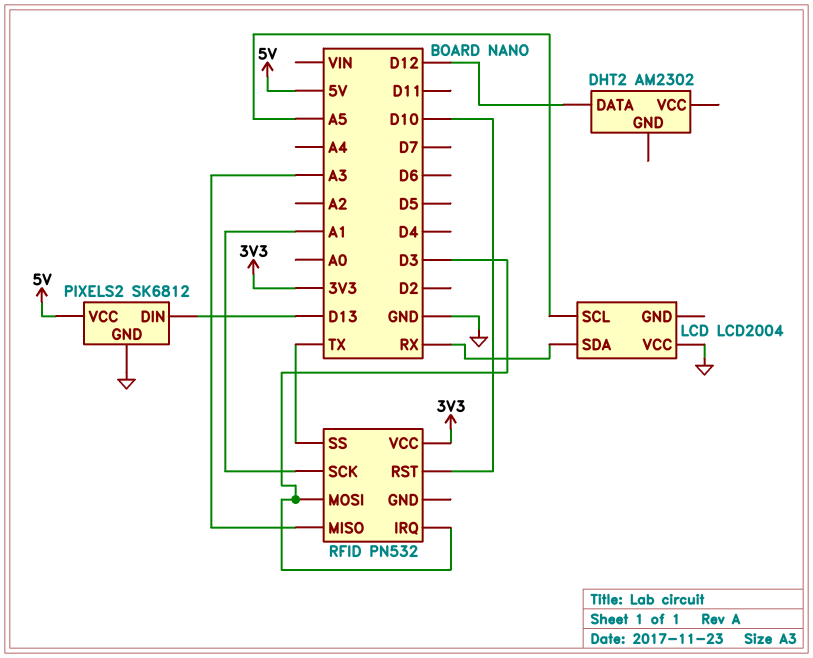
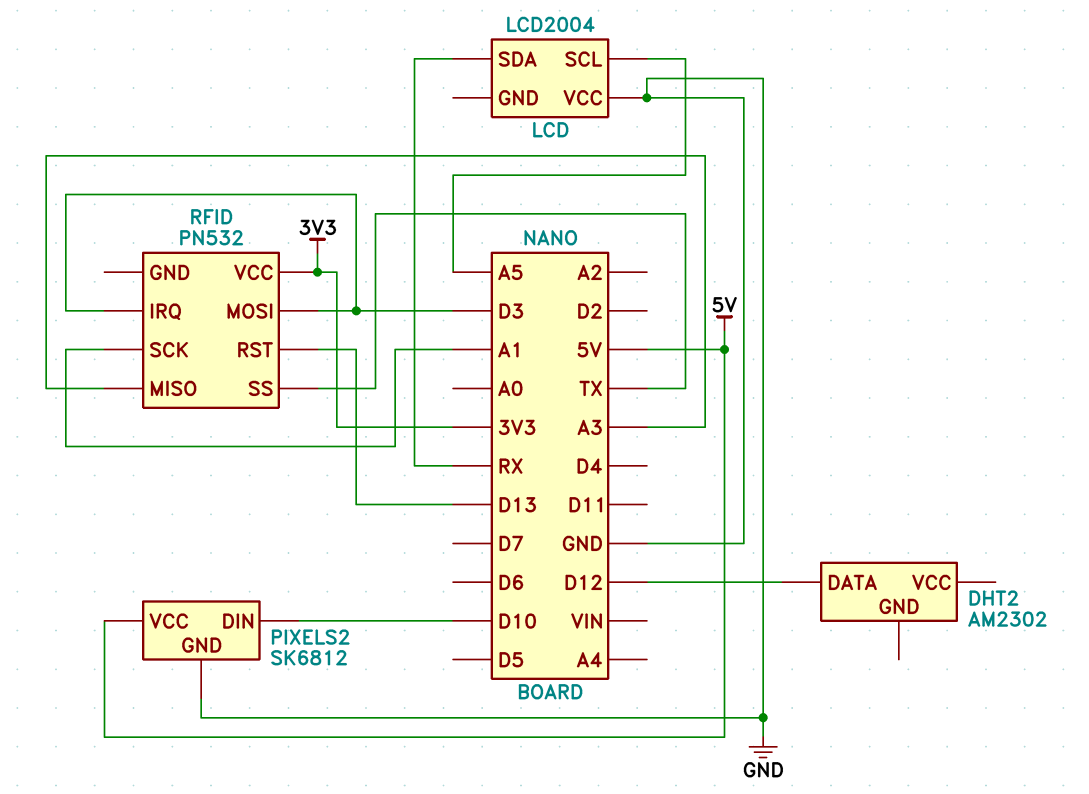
PIXELS2 pin DIN: D13 -> D10
RFID pin RST: D10 -> D13

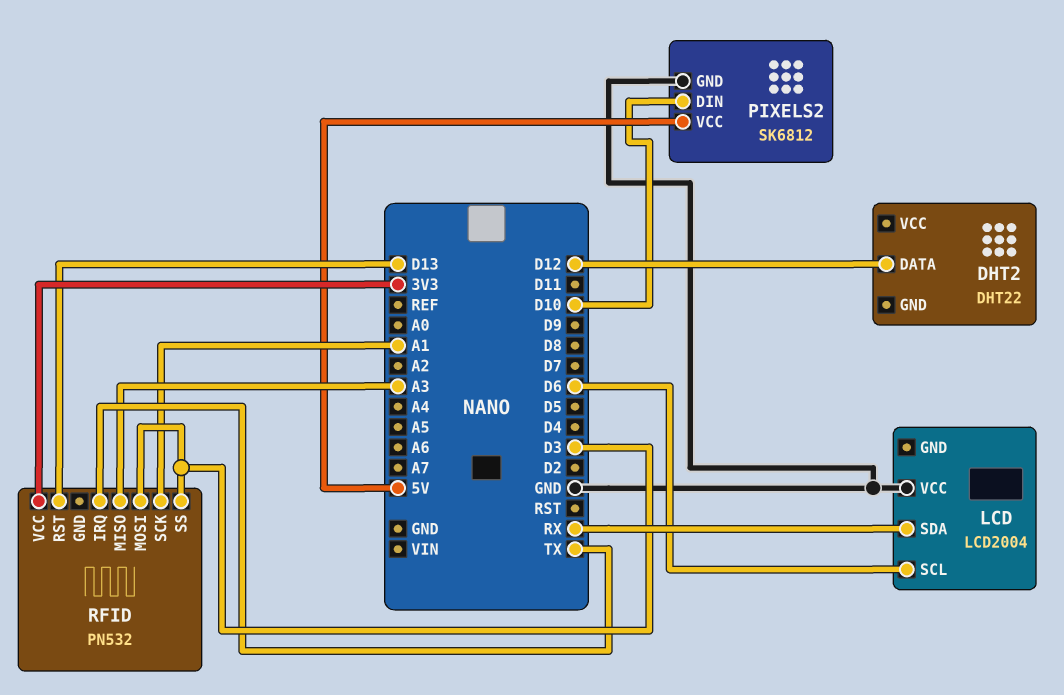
DHT2: AM2302 -> DHT22
LCD pin SCL: A5 -> D6
RFID pin IRQ: D3 -> TX
RFID pin SS: TX -> D3

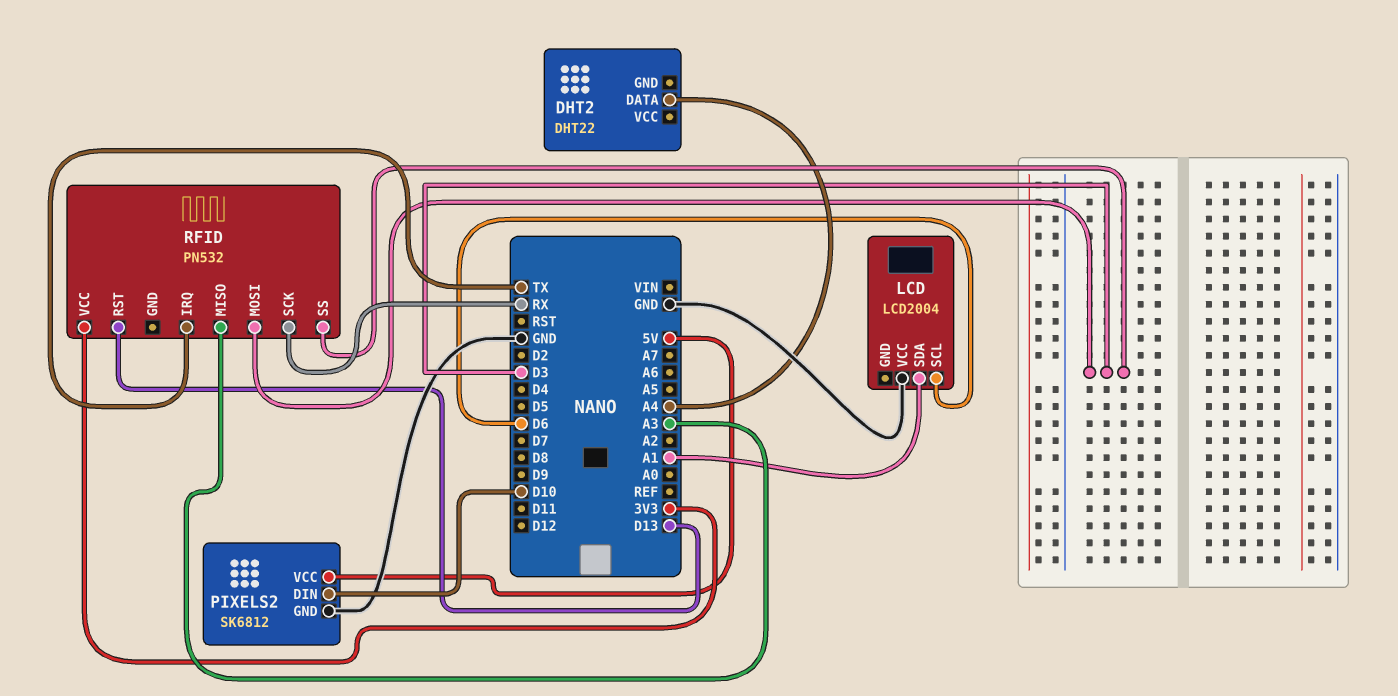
DHT2 pin DATA: D12 -> A4
LCD pin SDA: RX -> A1
RFID pin SCK: A1 -> RX

